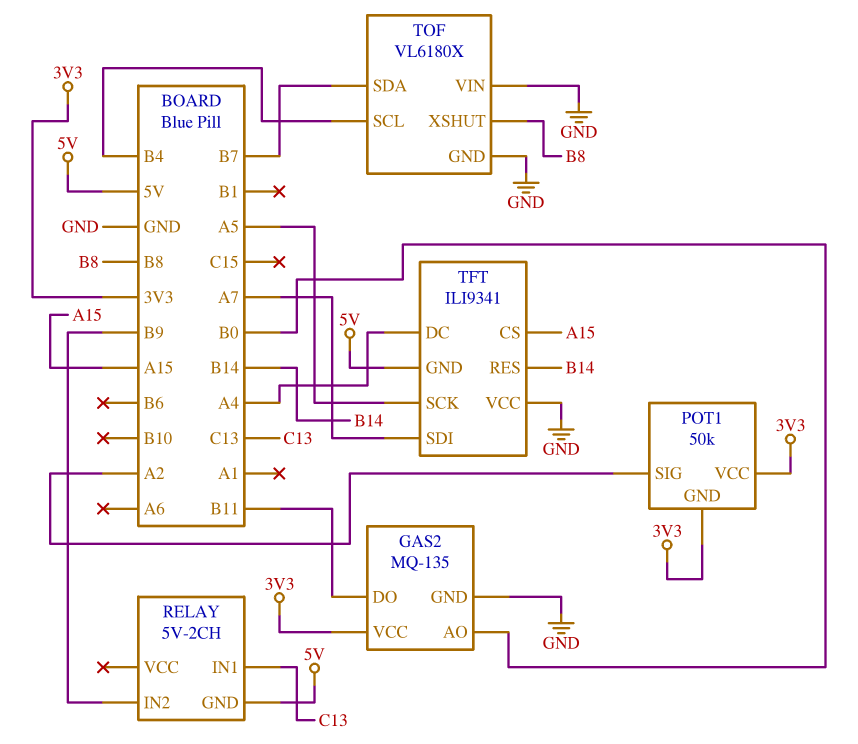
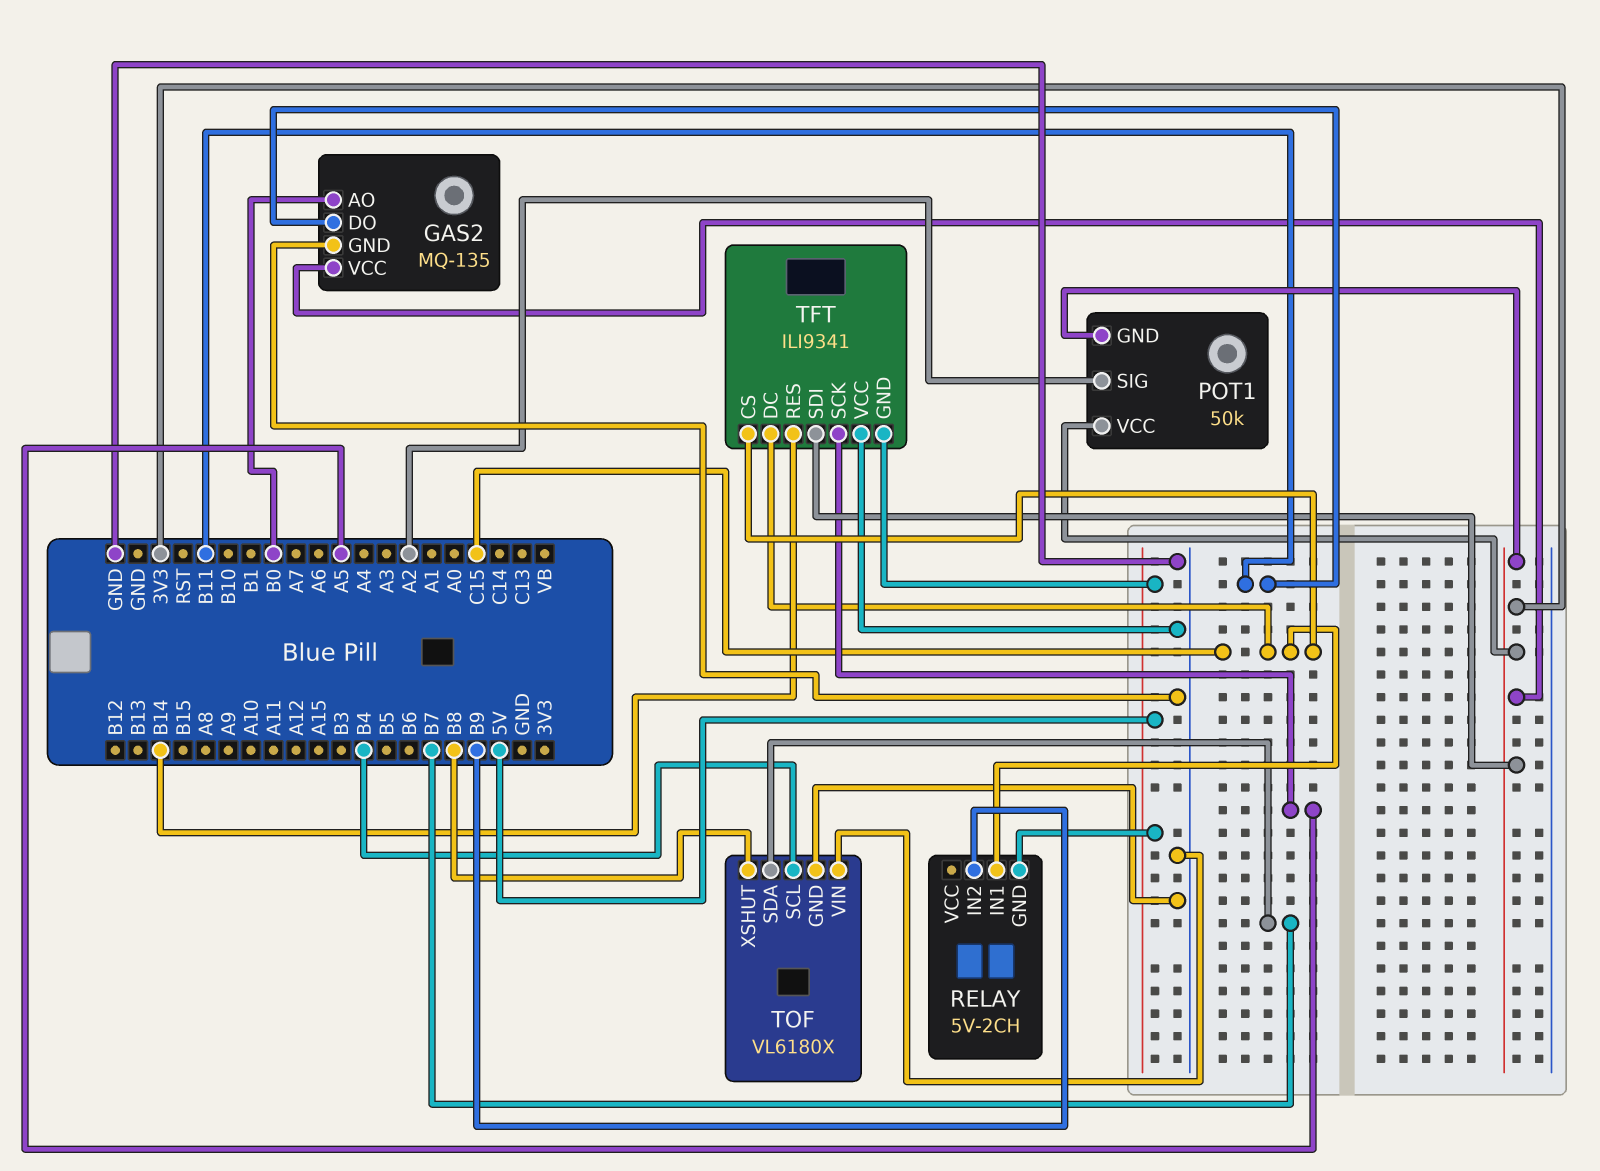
RELAY pin IN1: C13 -> C15
TFT pin CS: A15 -> C15
TFT pin DC: A4 -> C15
TFT pin SDI: A7 -> 3V3

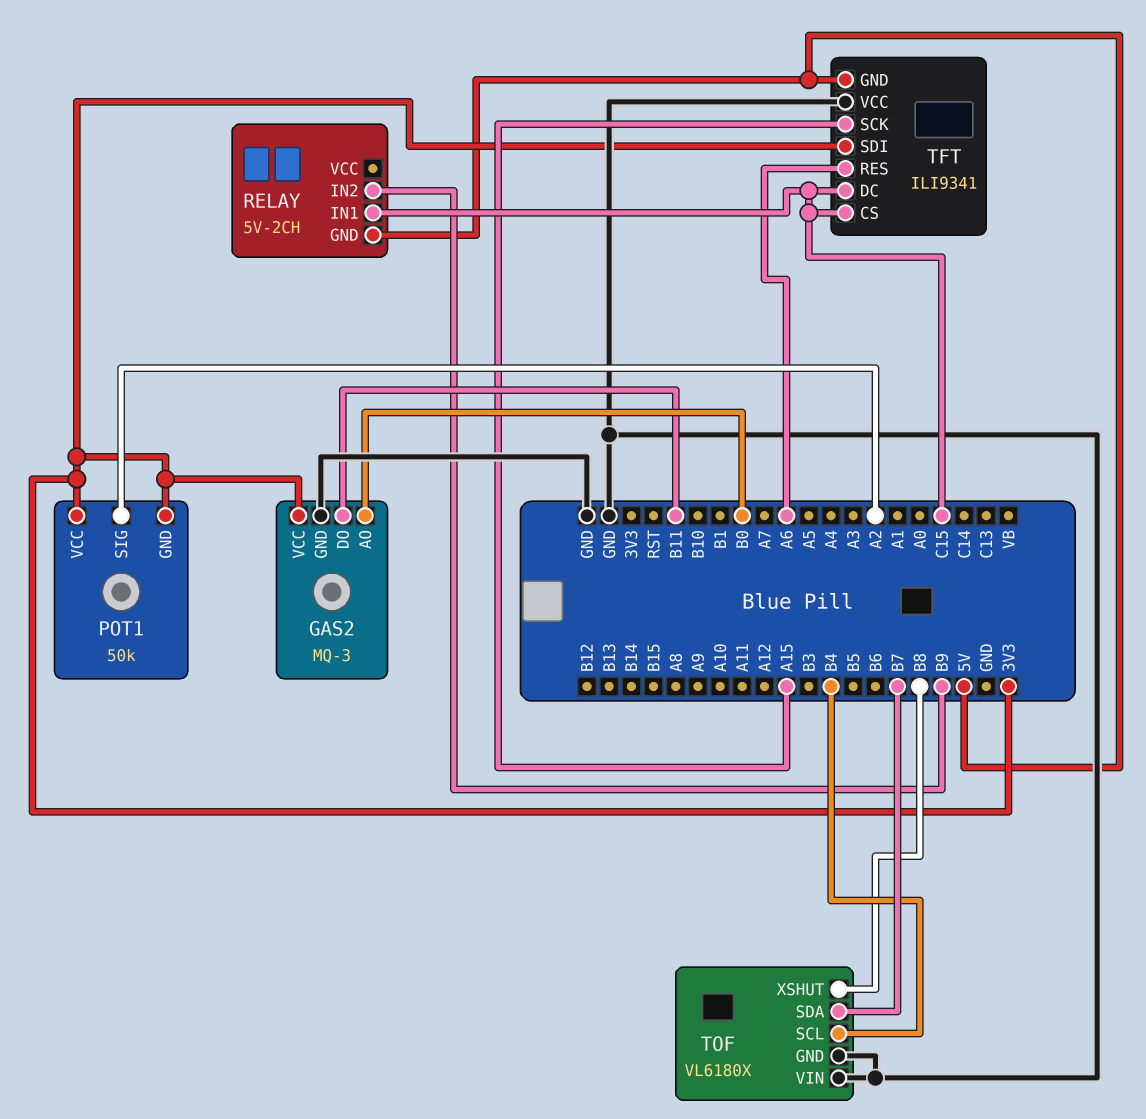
GAS2: MQ-135 -> MQ-3
TFT pin RES: B14 -> A6
TFT pin SCK: A5 -> A15

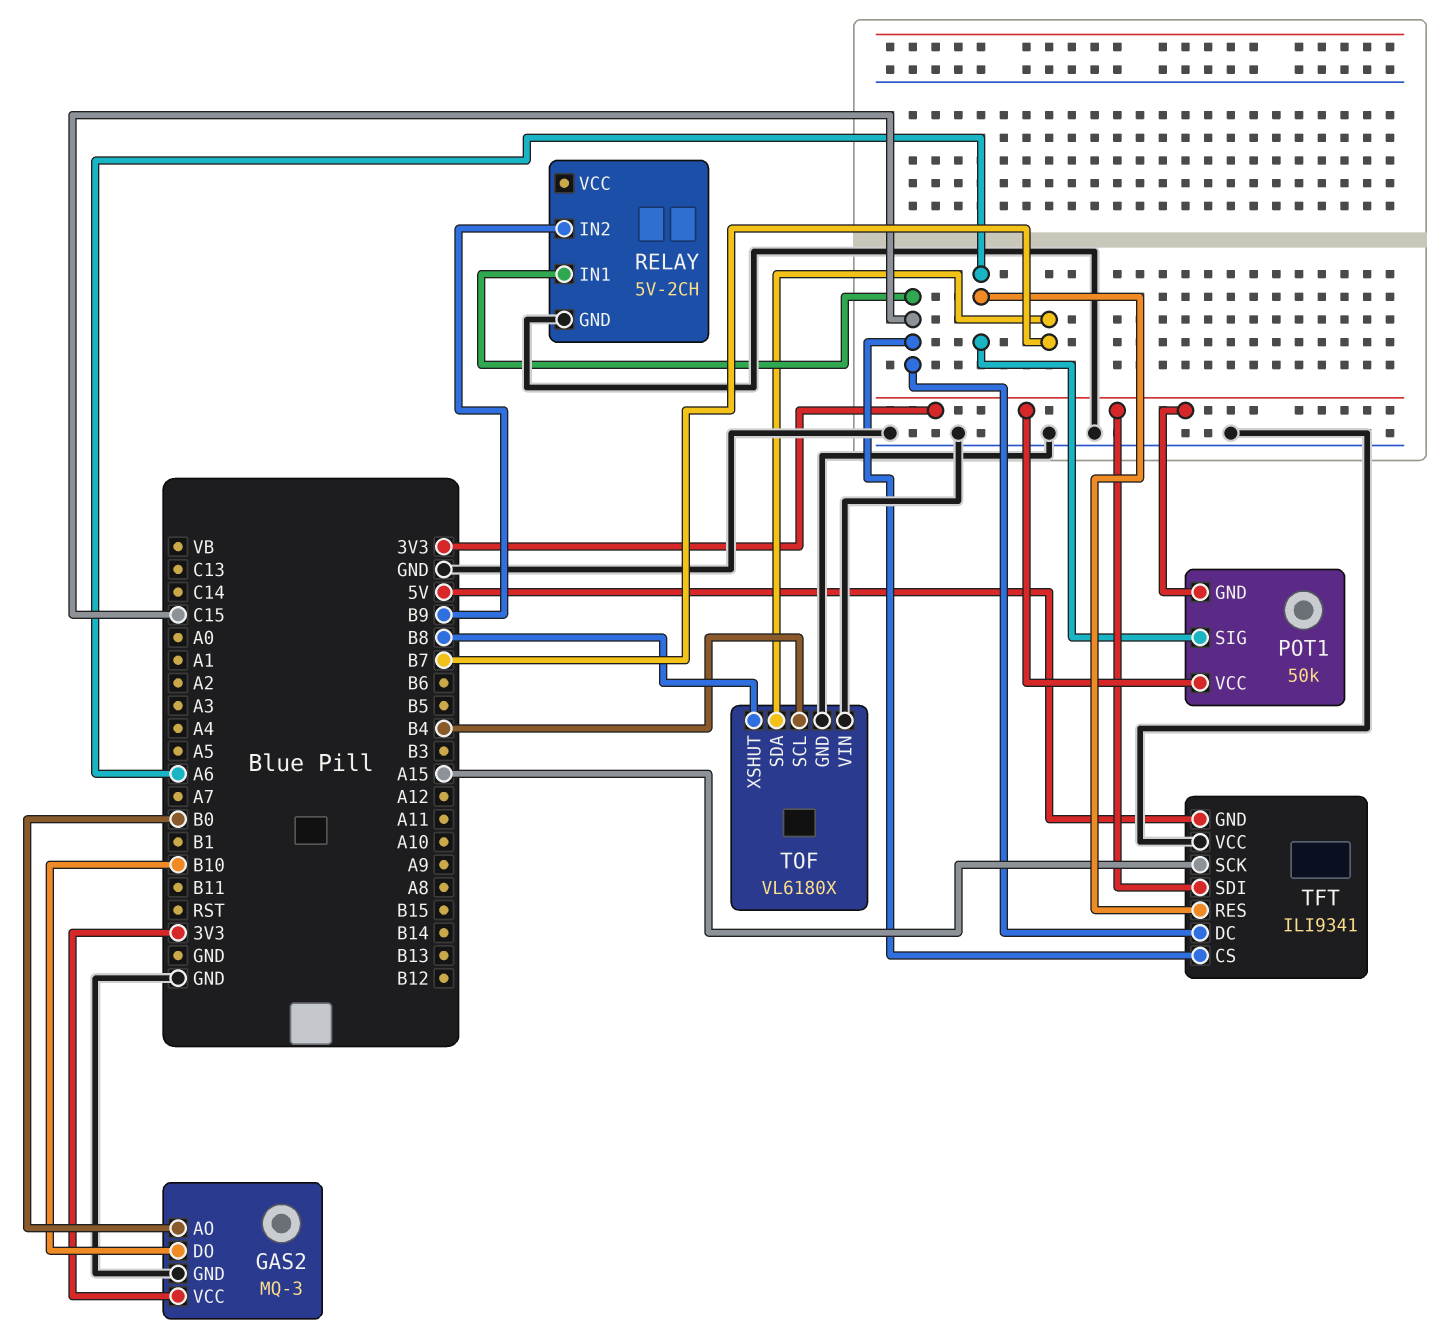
GAS2 pin DO: B11 -> B10
POT1 pin SIG: A2 -> A6
RELAY pin GND: 5V -> GND

